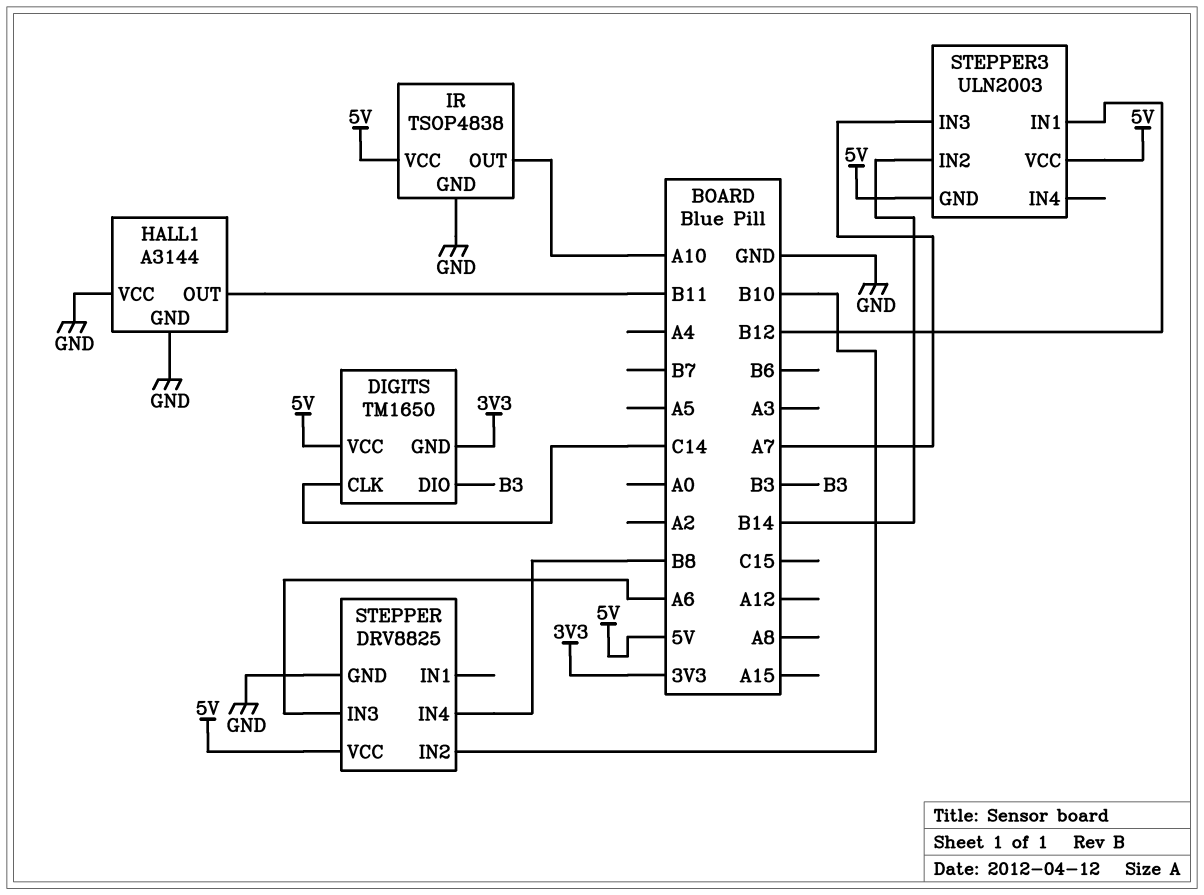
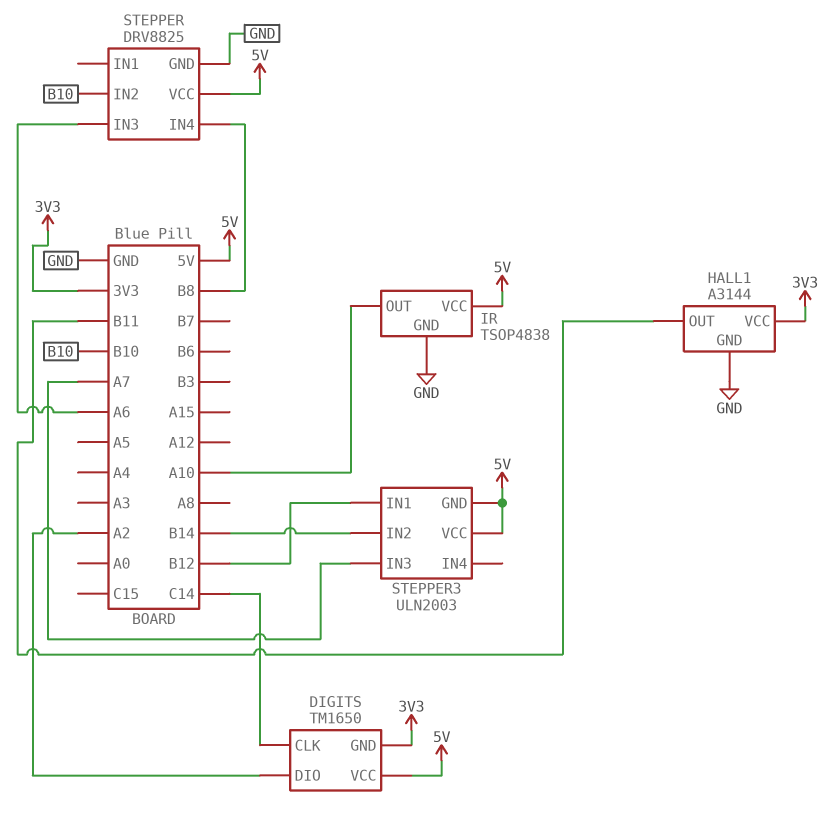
DIGITS pin DIO: B3 -> A2
HALL1 pin VCC: GND -> 3V3

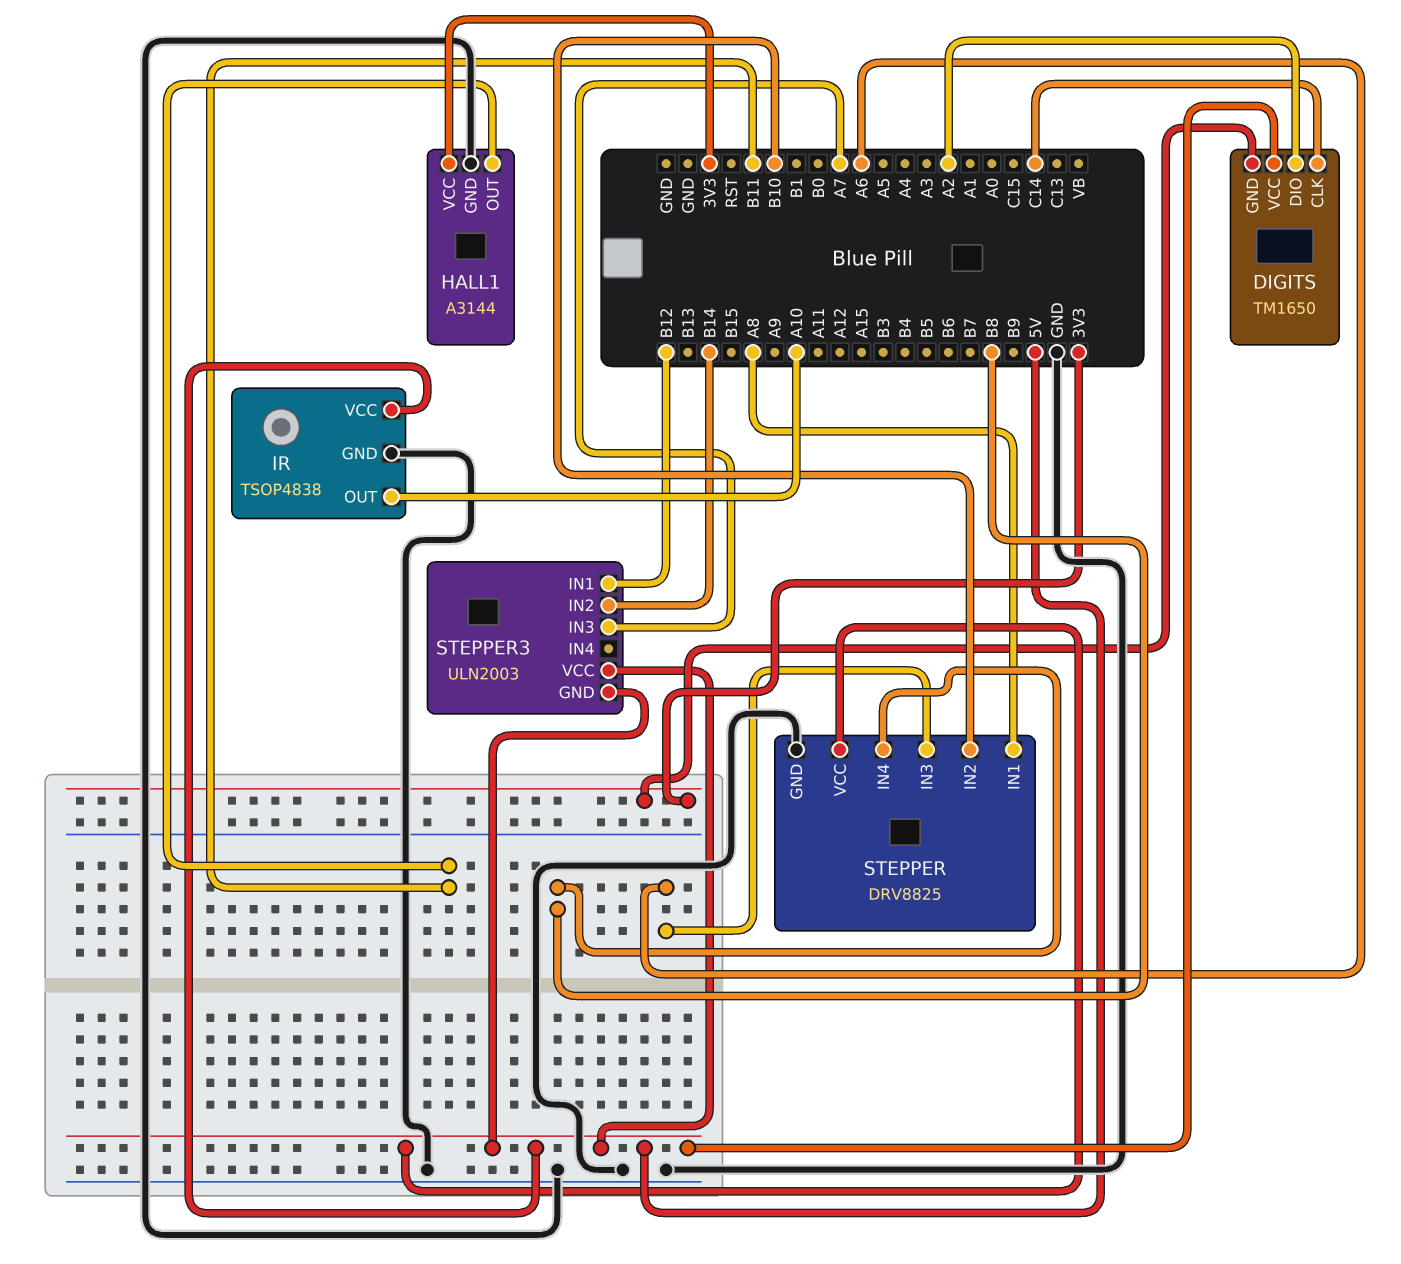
STEPPER pin IN1: none -> A8

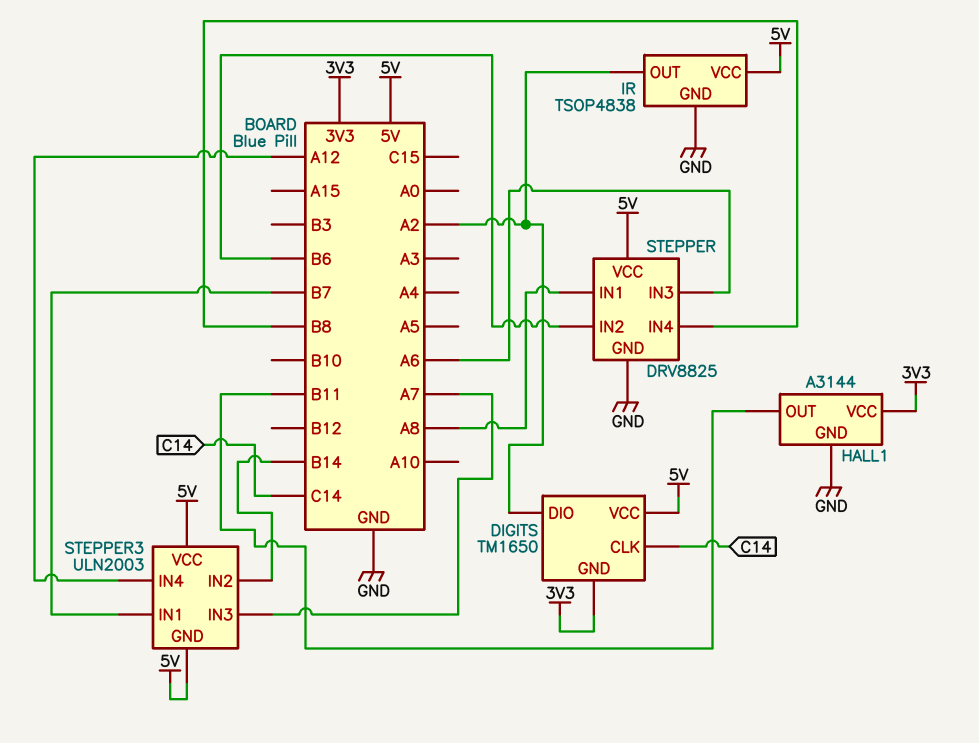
IR pin OUT: A10 -> A2
STEPPER pin IN2: B10 -> B6
STEPPER3 pin IN1: B12 -> B7
STEPPER3 pin IN4: none -> A12

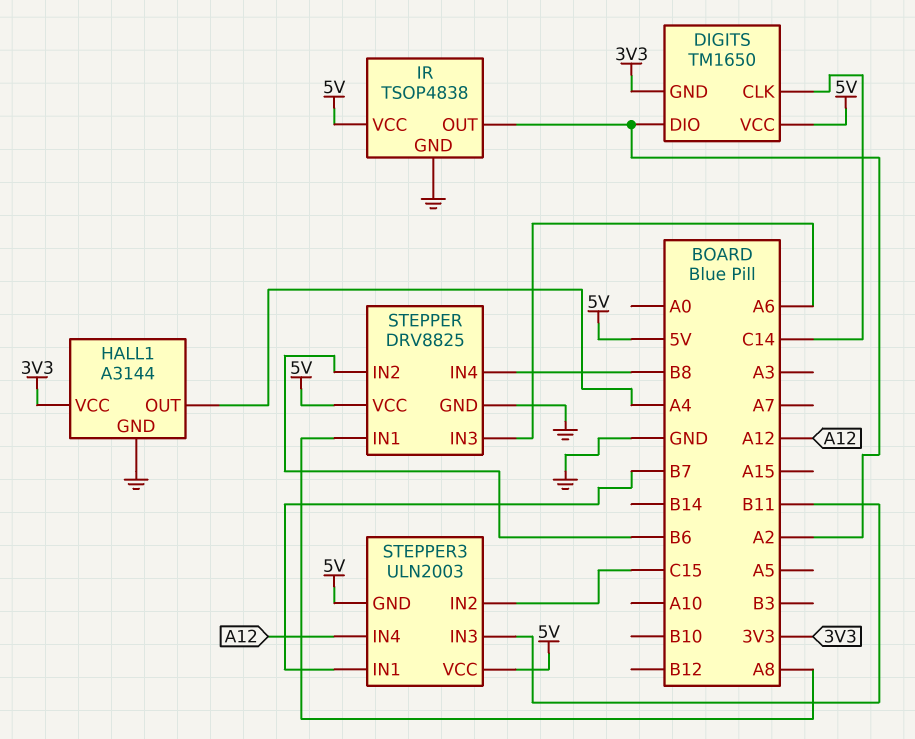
HALL1 pin OUT: B11 -> A4
STEPPER3 pin IN2: B14 -> C15
STEPPER3 pin IN3: A7 -> B11

